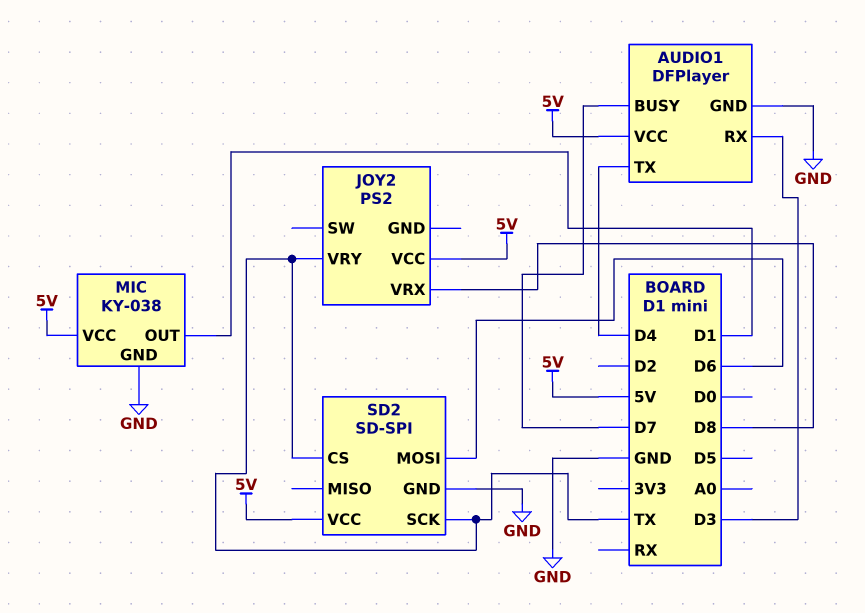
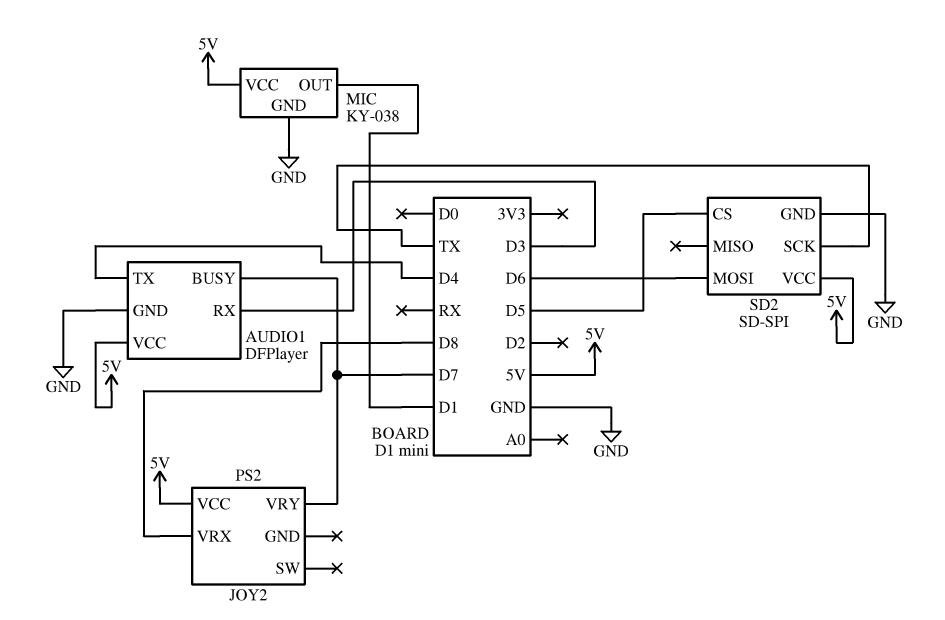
JOY2 pin VRY: TX -> D7
SD2 pin CS: TX -> D5

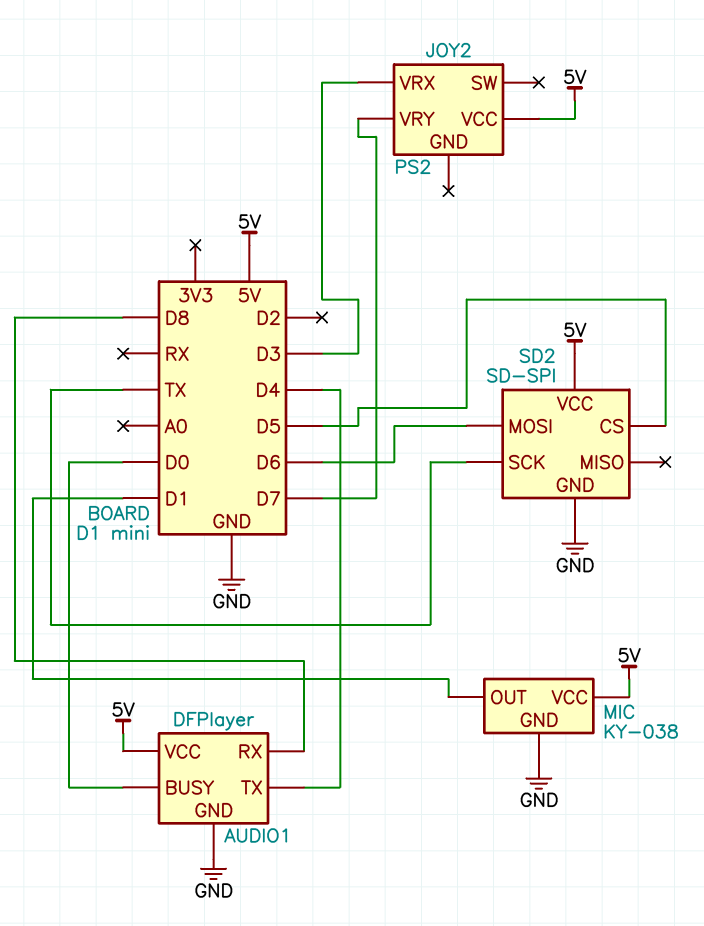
AUDIO1 pin BUSY: D7 -> D0
AUDIO1 pin RX: D3 -> D8
JOY2 pin VRX: D8 -> D3

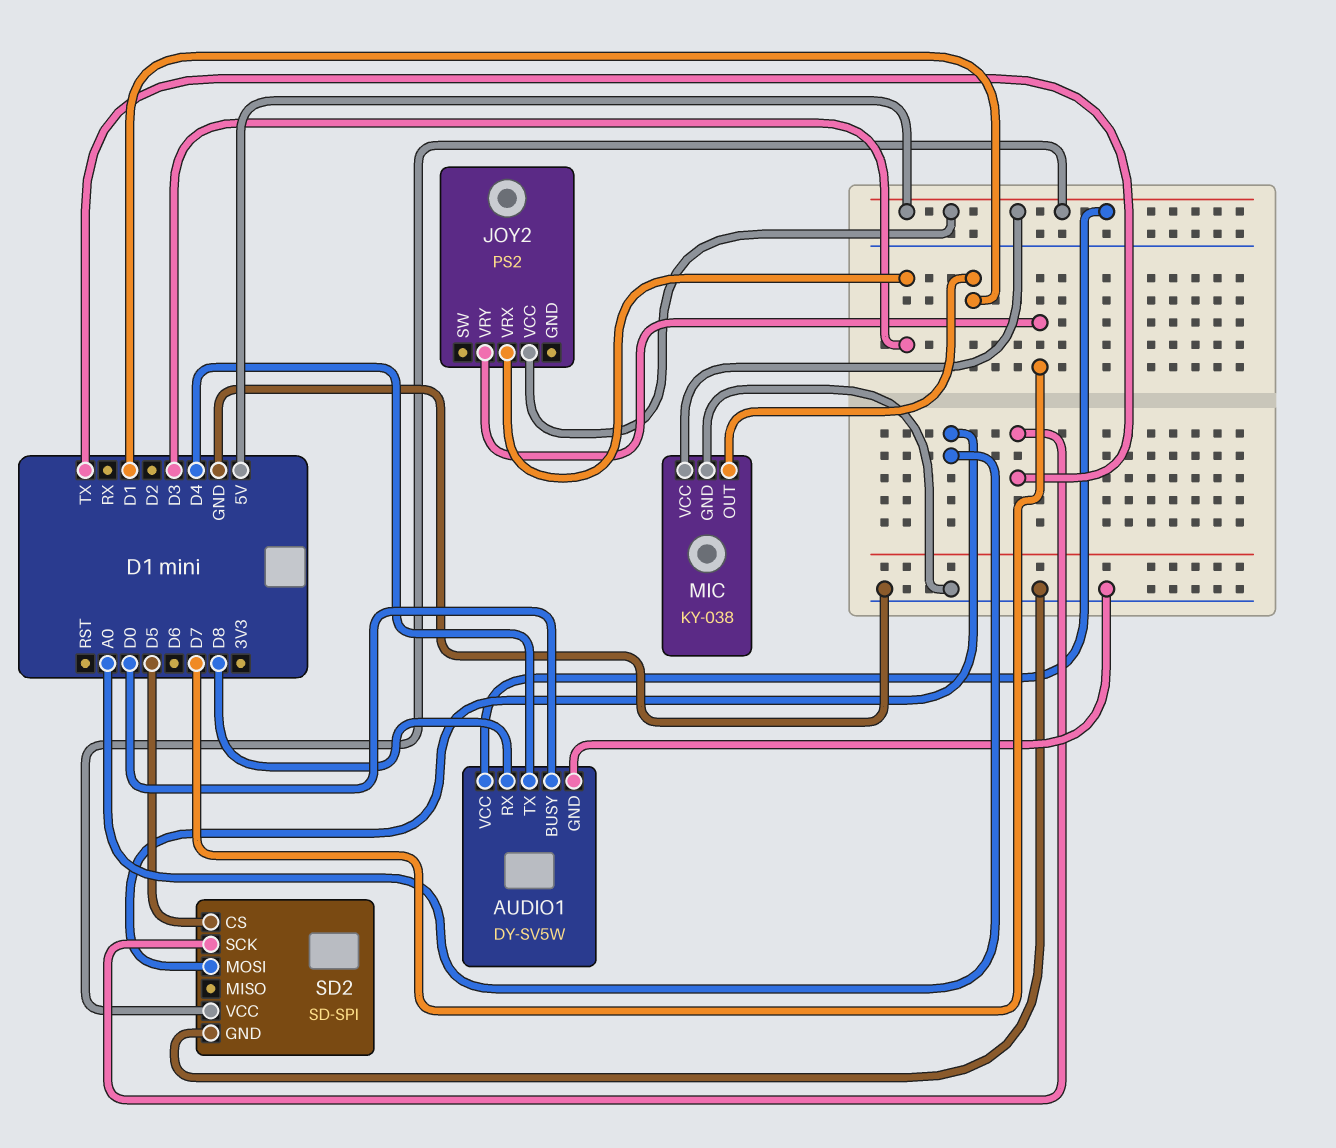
AUDIO1: DFPlayer -> DY-SV5W
SD2 pin MOSI: D6 -> A0

